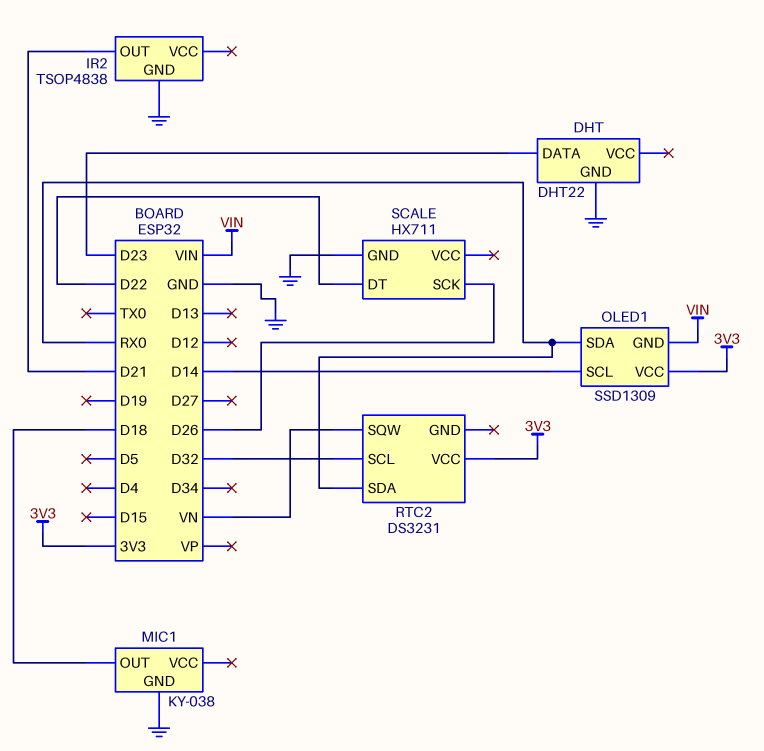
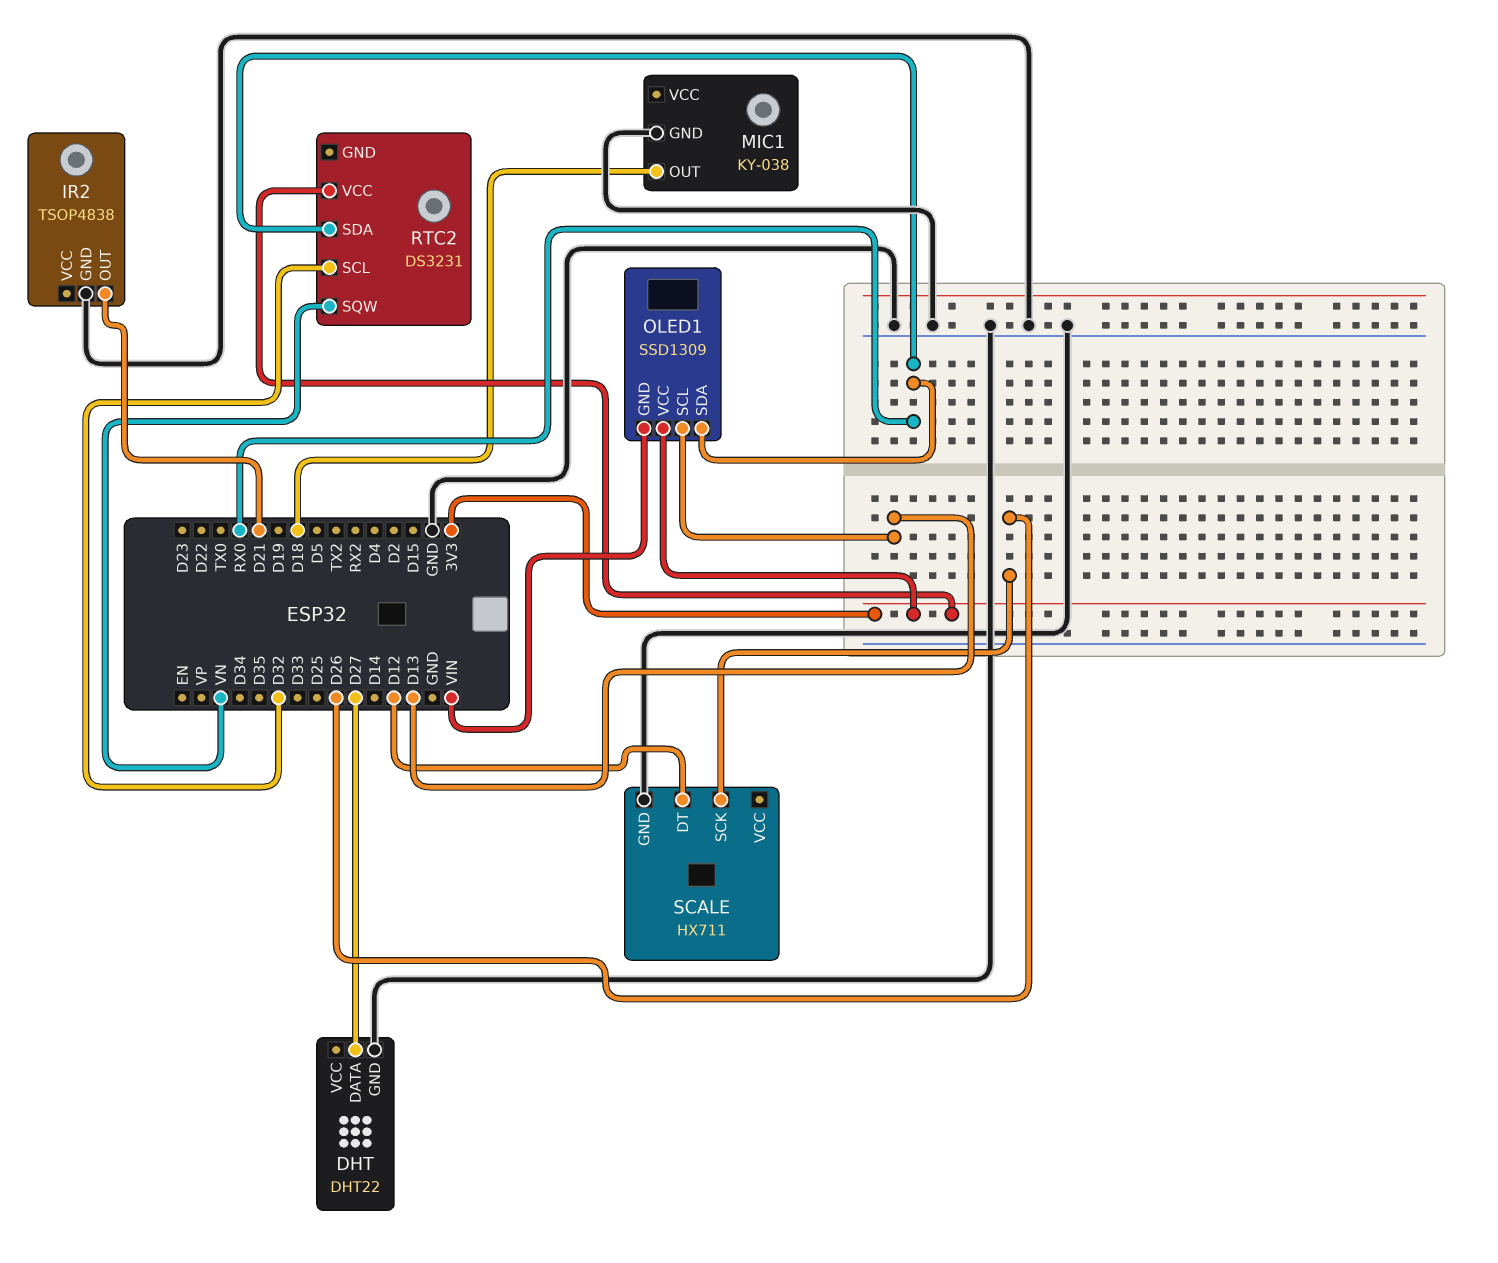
DHT pin DATA: D23 -> D27
OLED1 pin SCL: D14 -> D13
SCALE pin DT: D22 -> D12

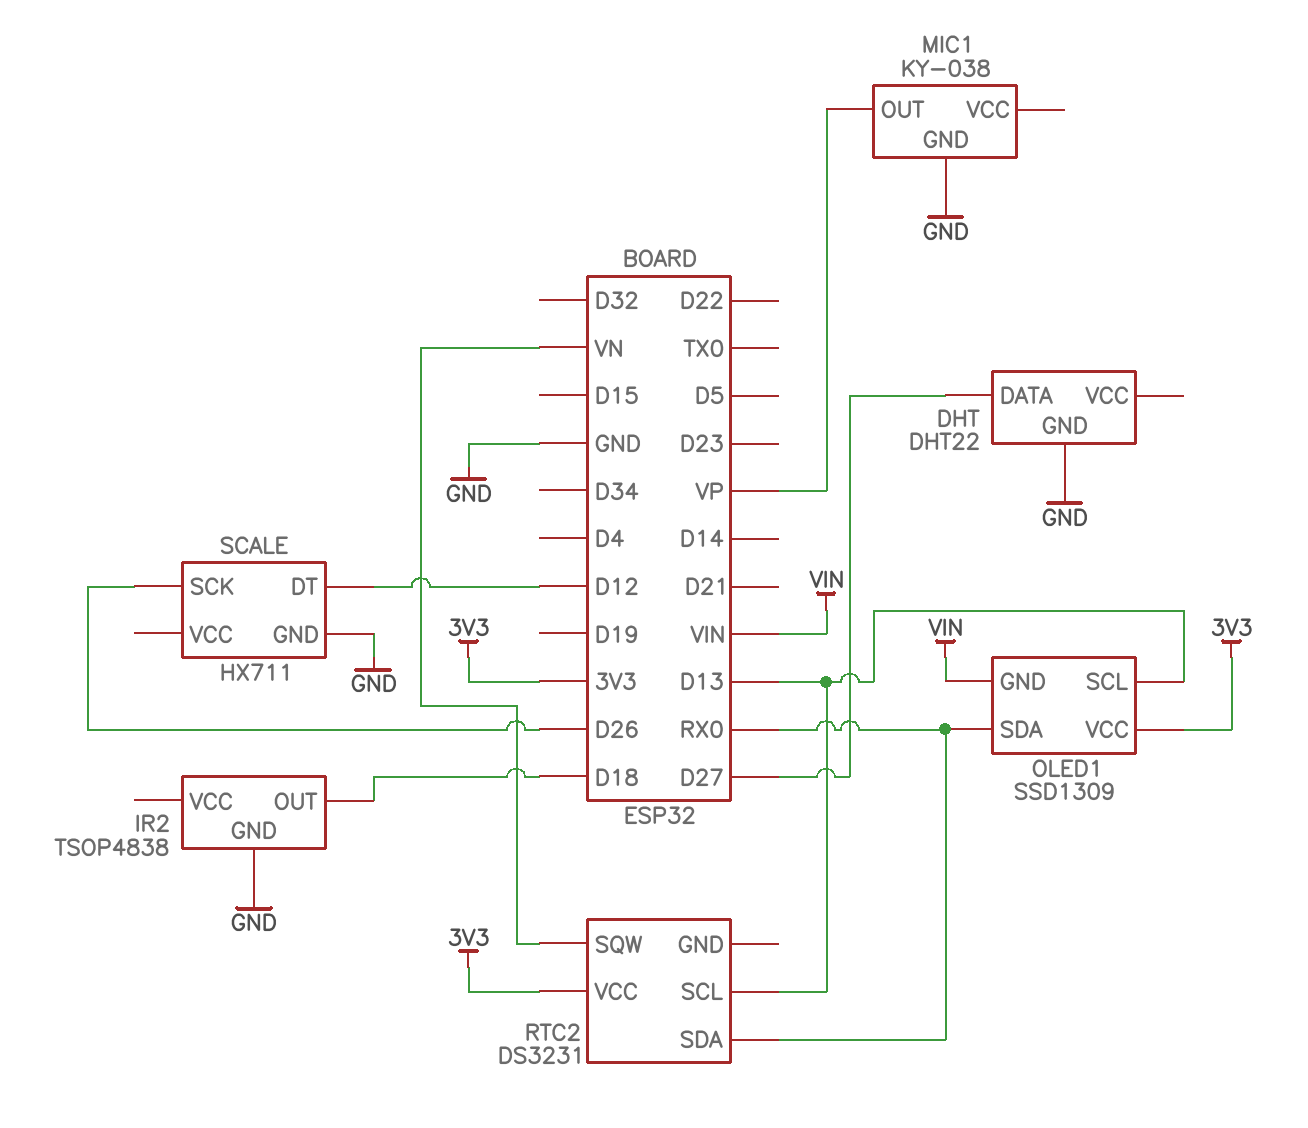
IR2 pin OUT: D21 -> D18
MIC1 pin OUT: D18 -> VP
RTC2 pin SCL: D32 -> D13

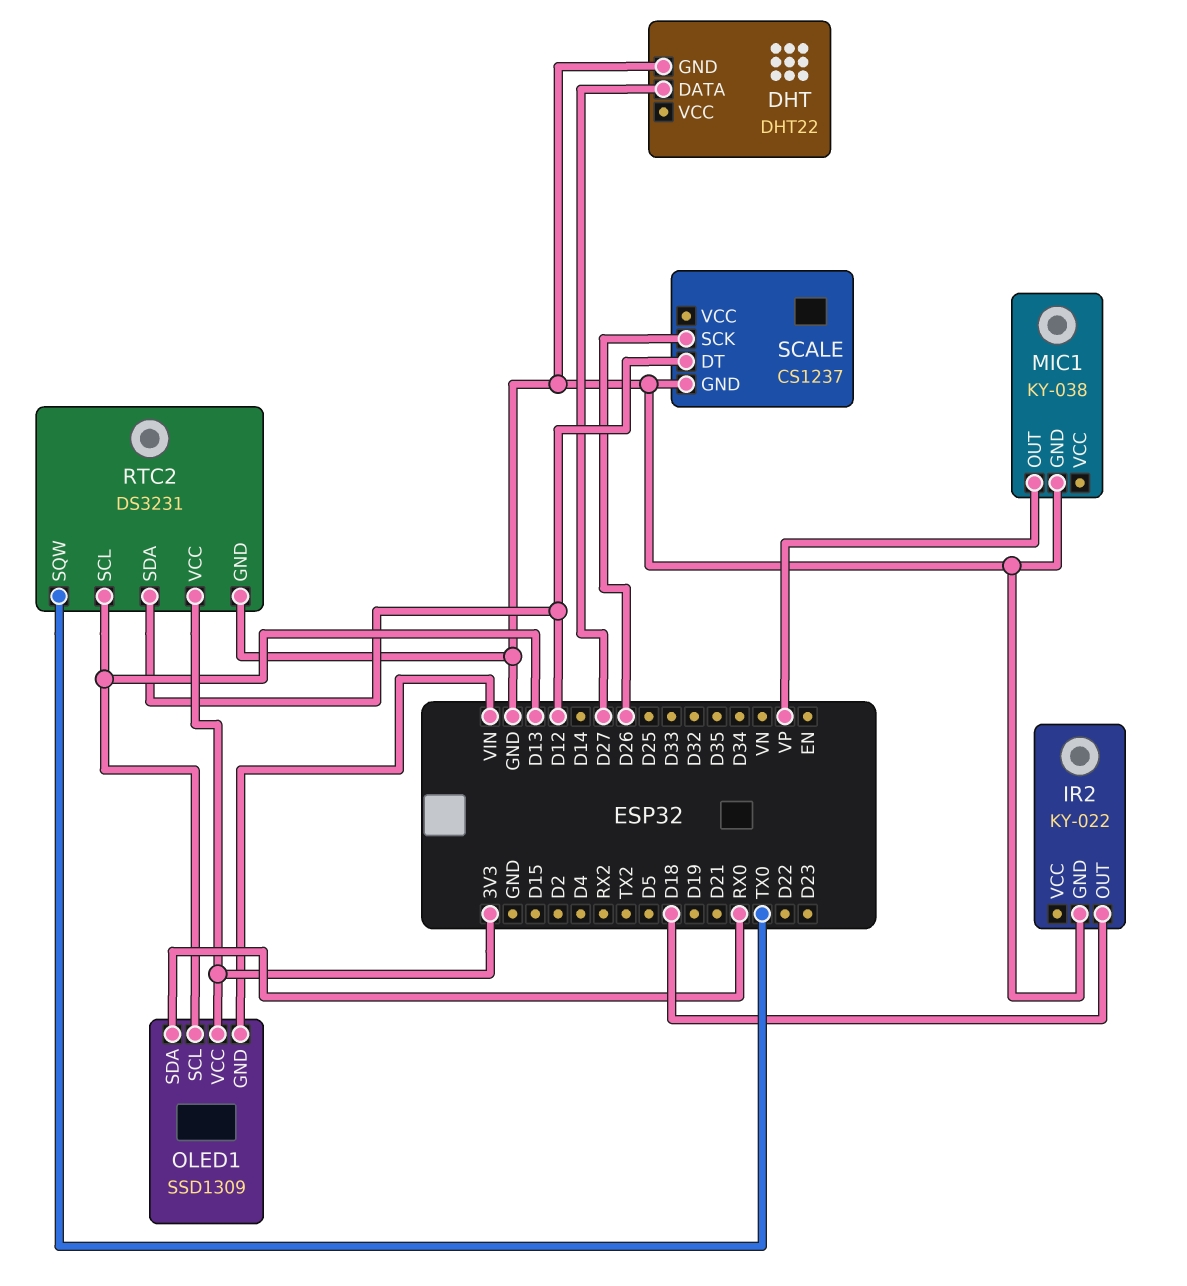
IR2: TSOP4838 -> KY-022
RTC2 pin GND: none -> GND
RTC2 pin SDA: RX0 -> D12
RTC2 pin SQW: VN -> TX0
SCALE: HX711 -> CS1237

